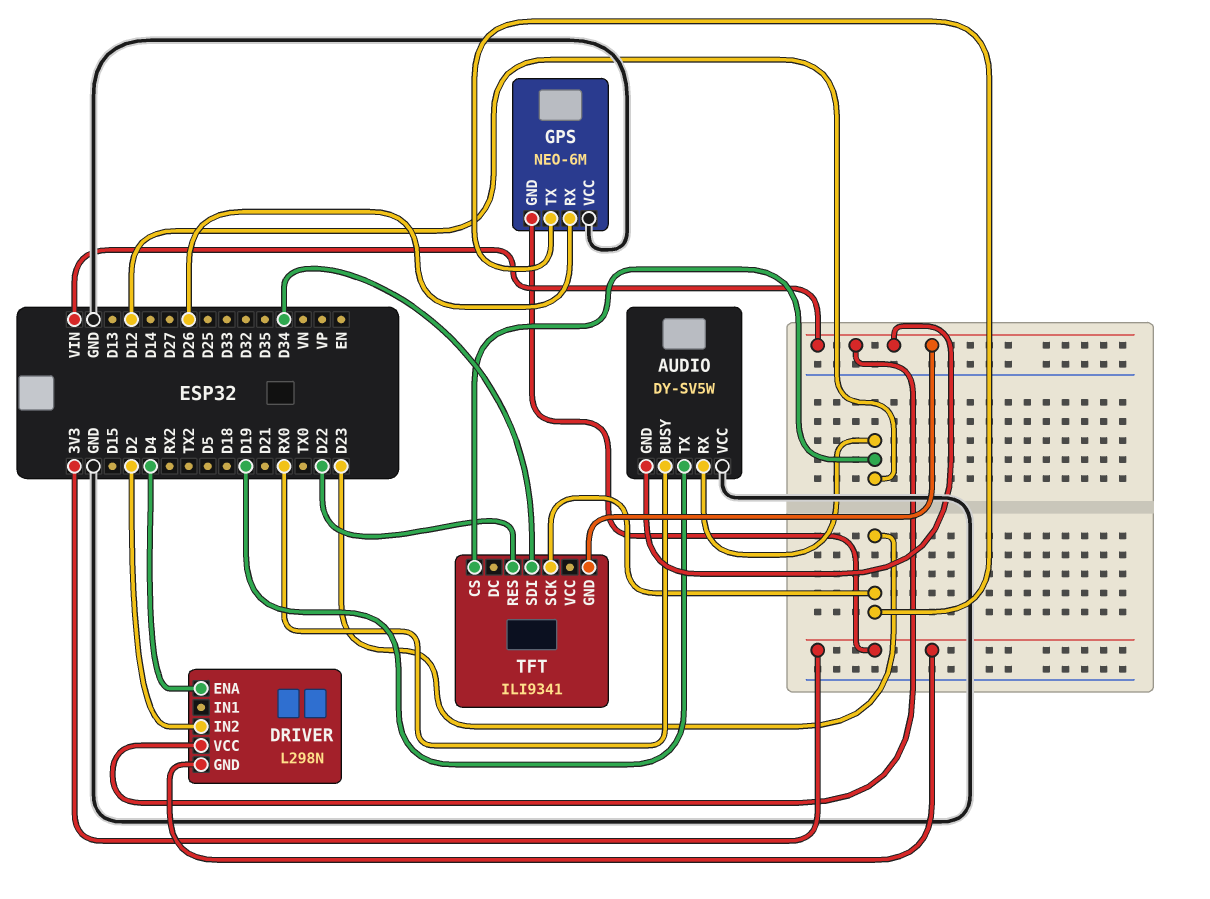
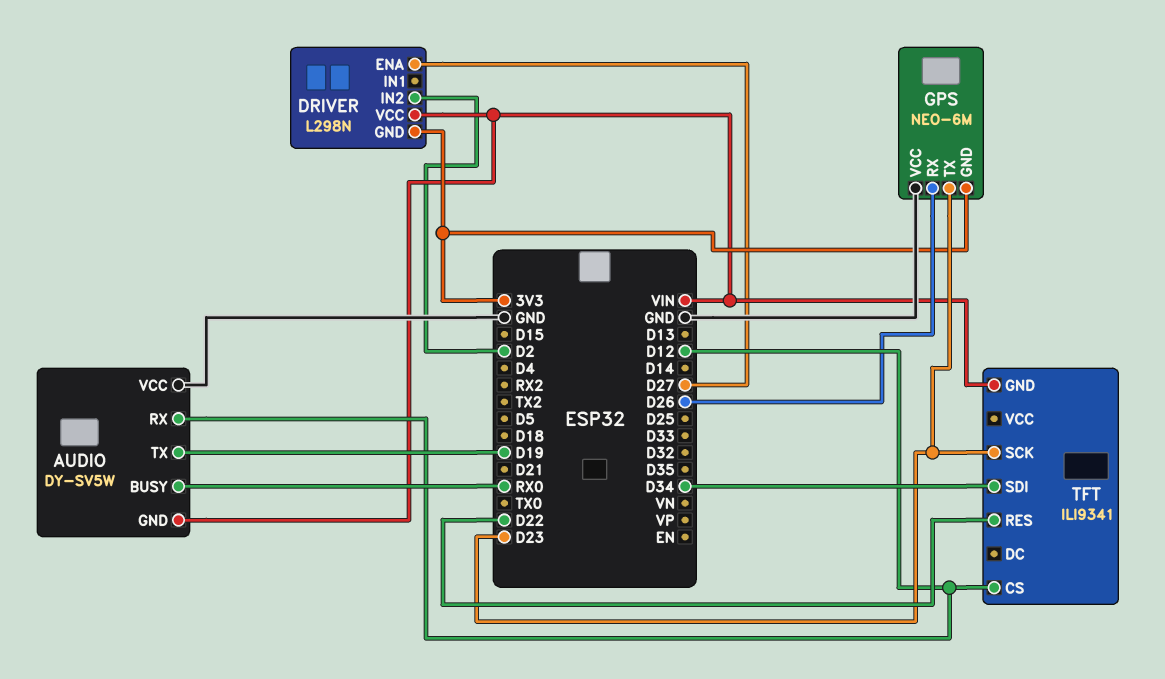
DRIVER pin ENA: D4 -> D27

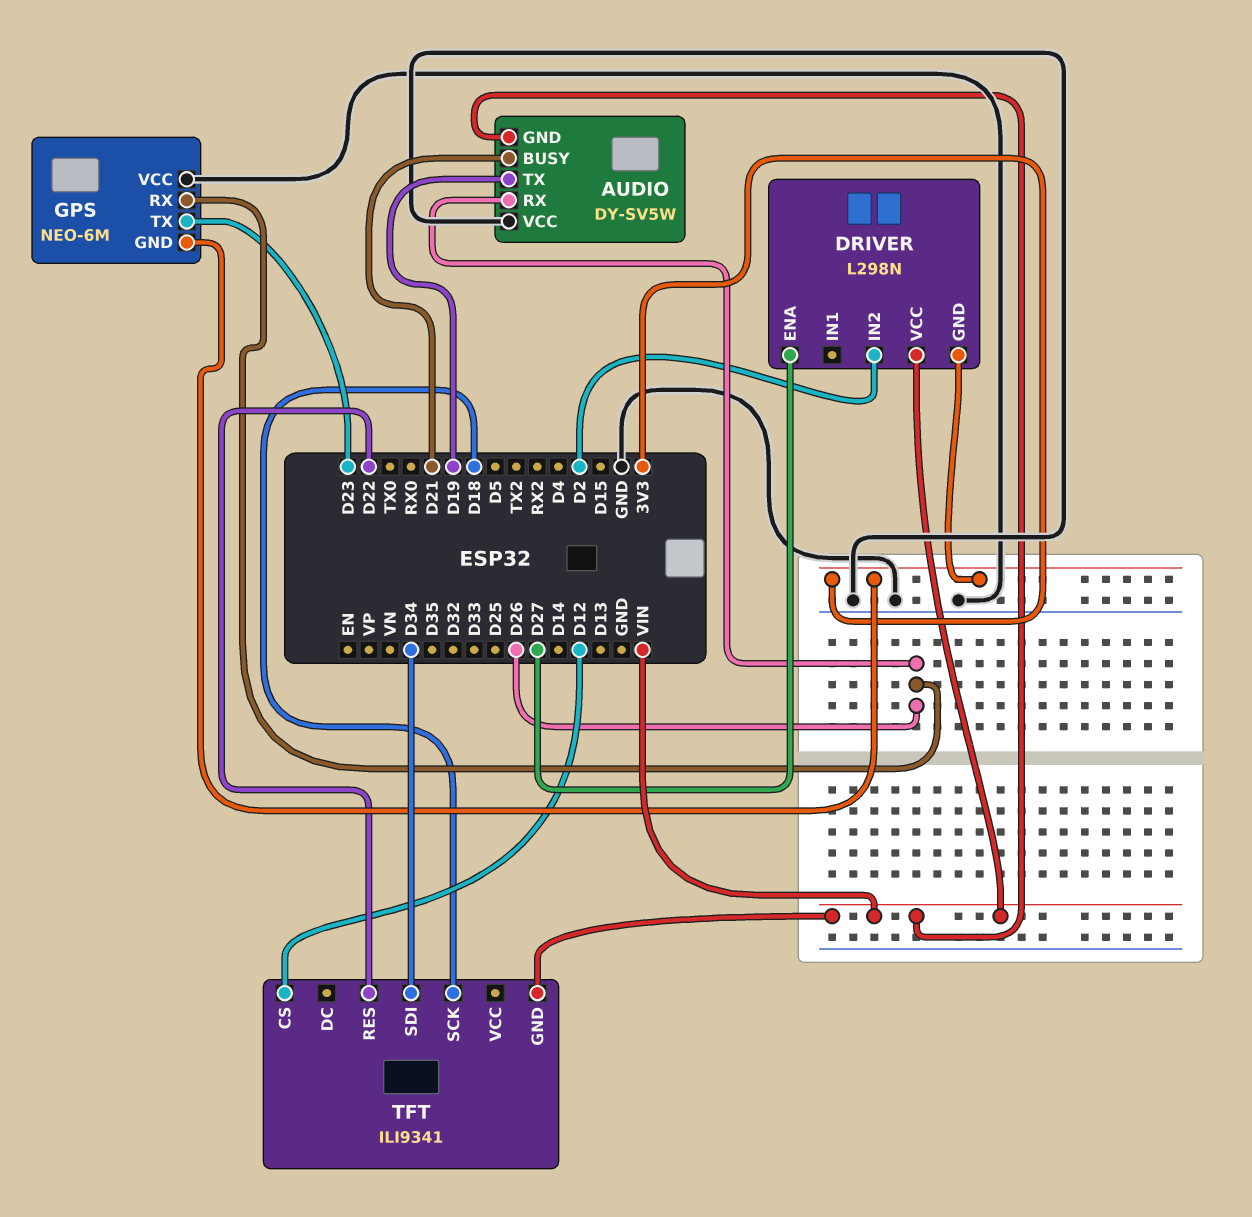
AUDIO pin BUSY: RX0 -> D21
AUDIO pin RX: D12 -> D26
TFT pin SCK: D23 -> D18

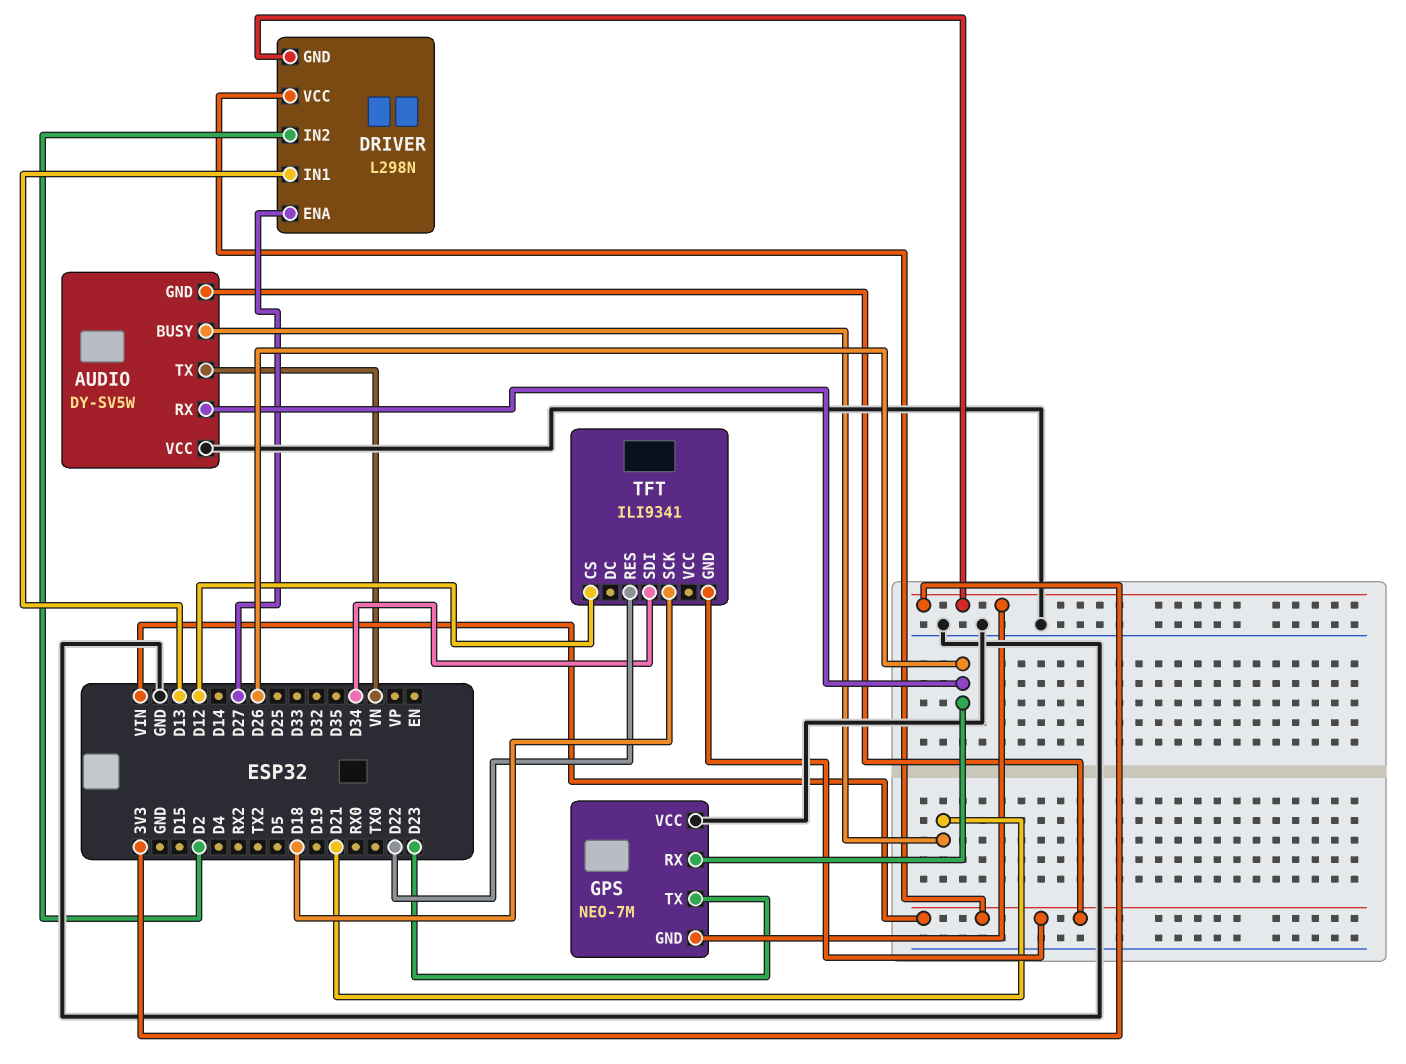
AUDIO pin TX: D19 -> VN
DRIVER pin IN1: none -> D13
GPS: NEO-6M -> NEO-7M

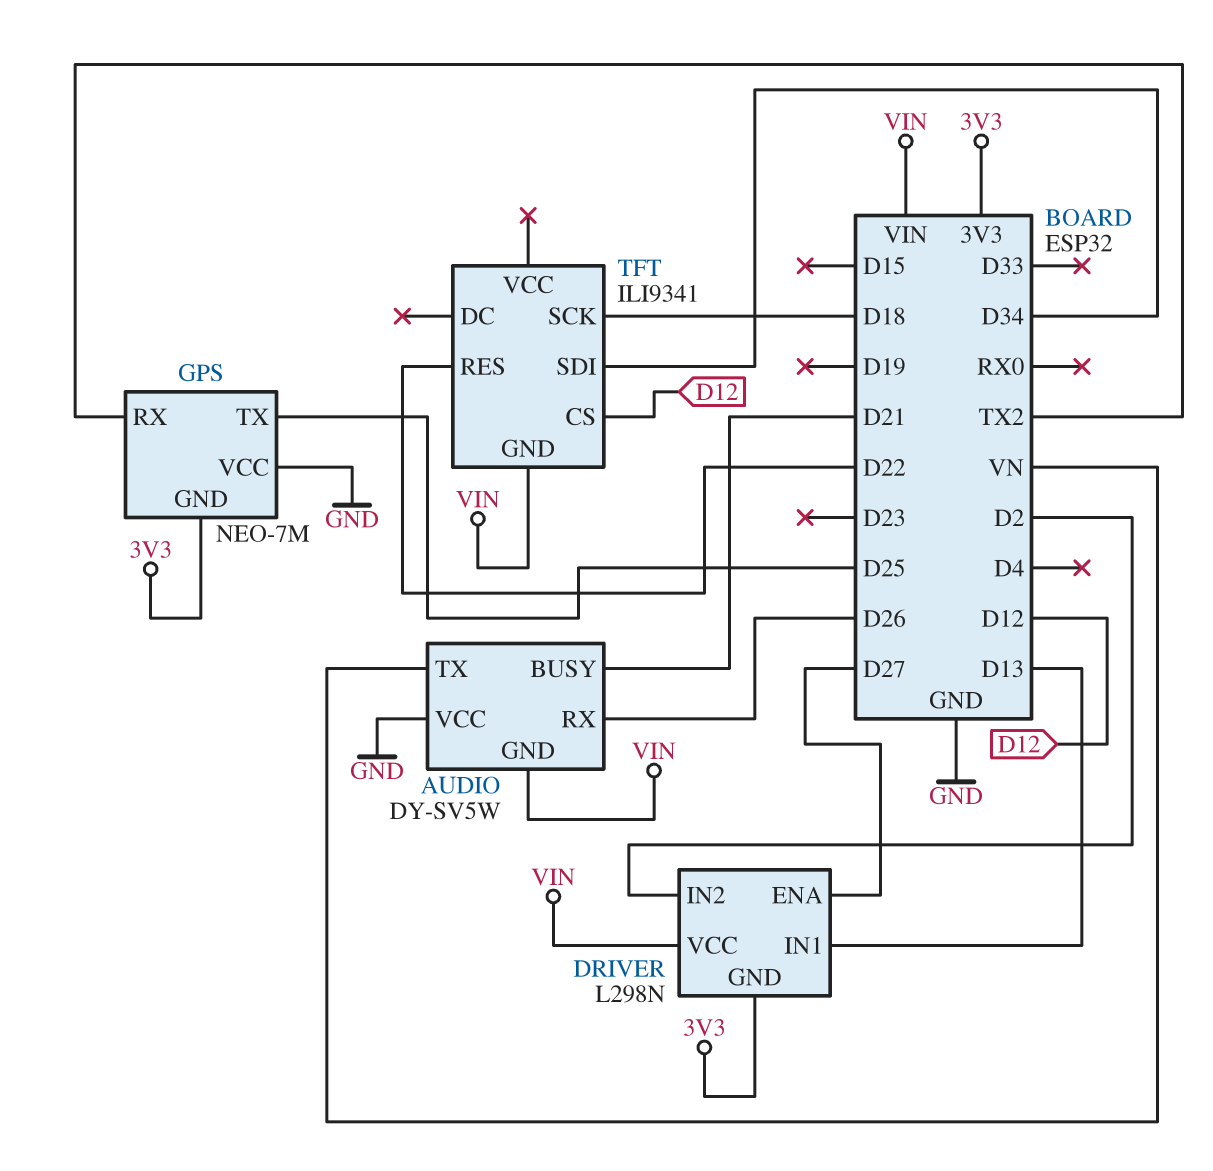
GPS pin RX: D26 -> TX2
GPS pin TX: D23 -> D25

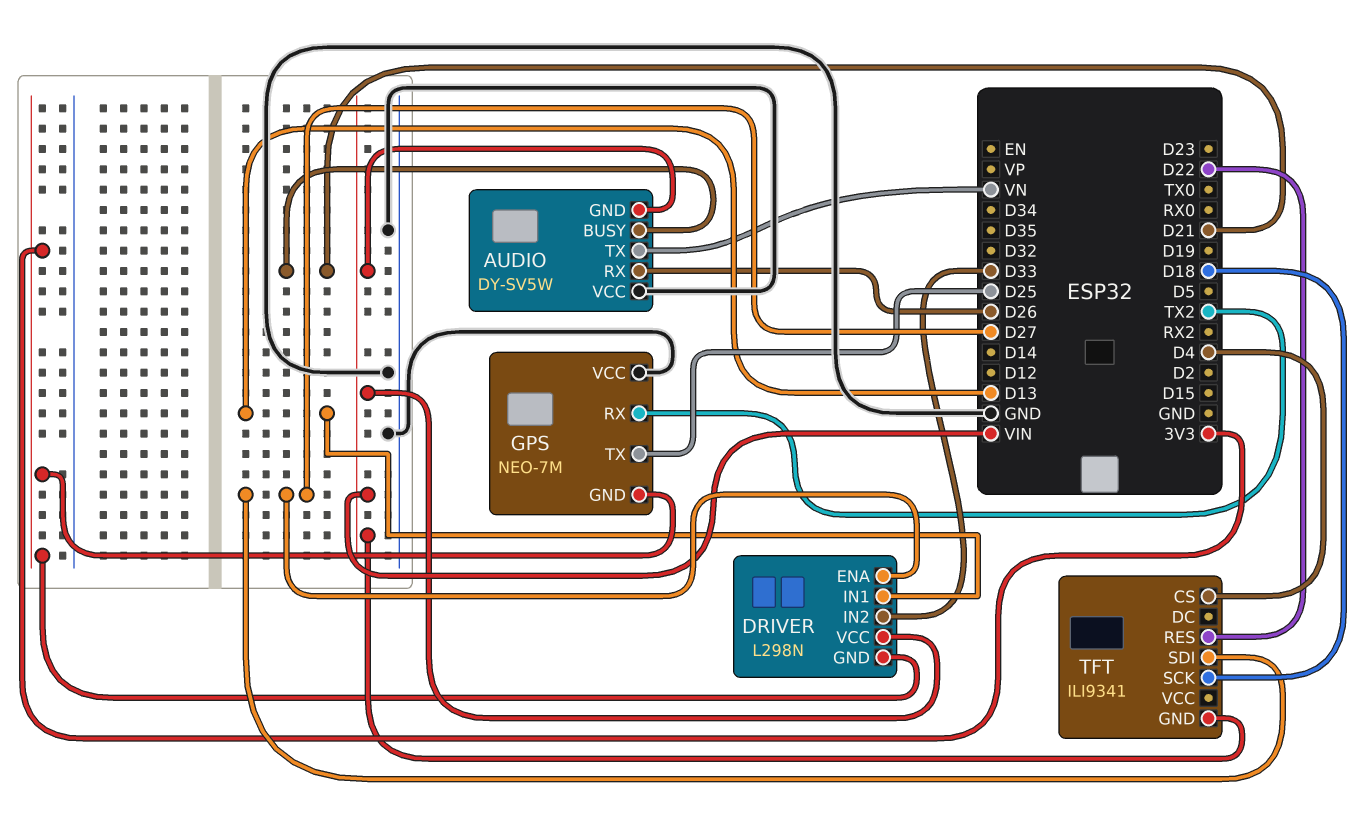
DRIVER pin IN2: D2 -> D33
TFT pin CS: D12 -> D4
TFT pin SDI: D34 -> D27

